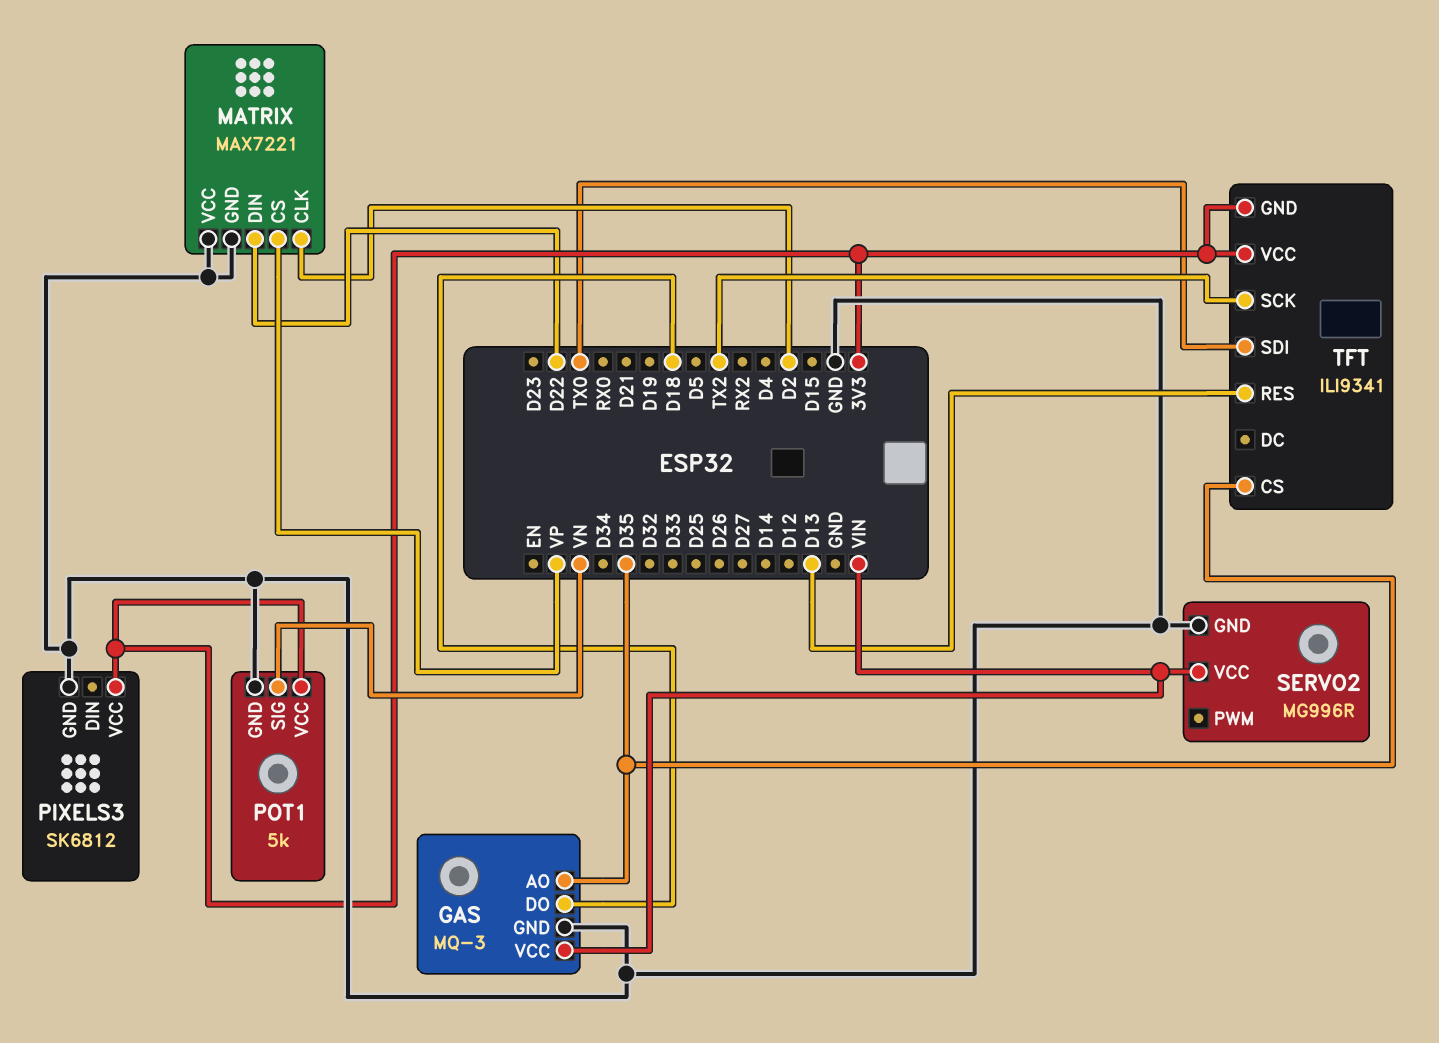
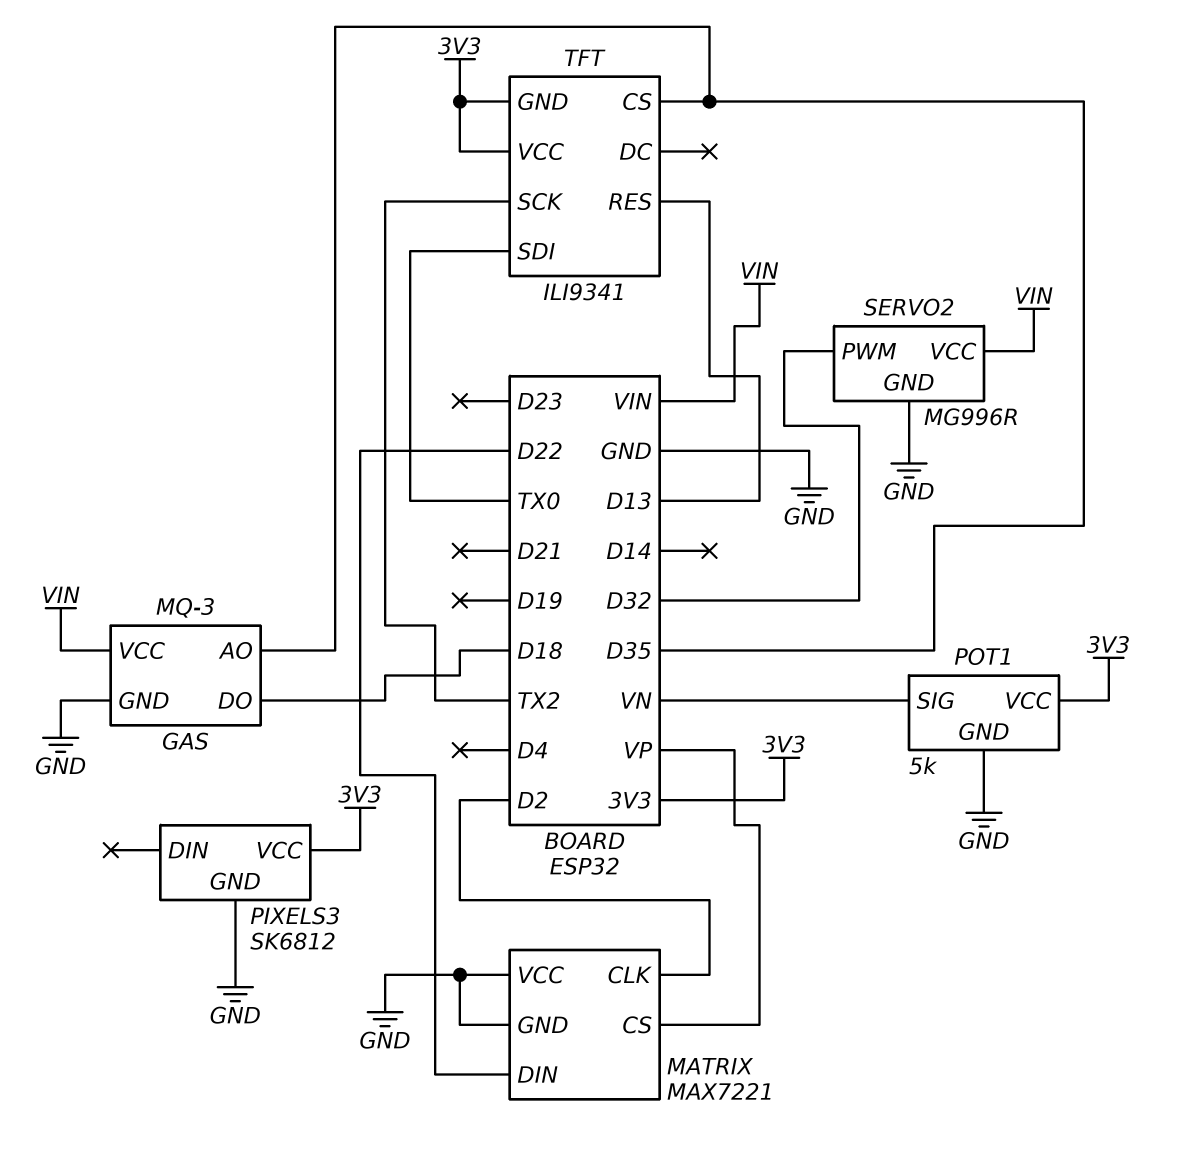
SERVO2 pin PWM: none -> D32

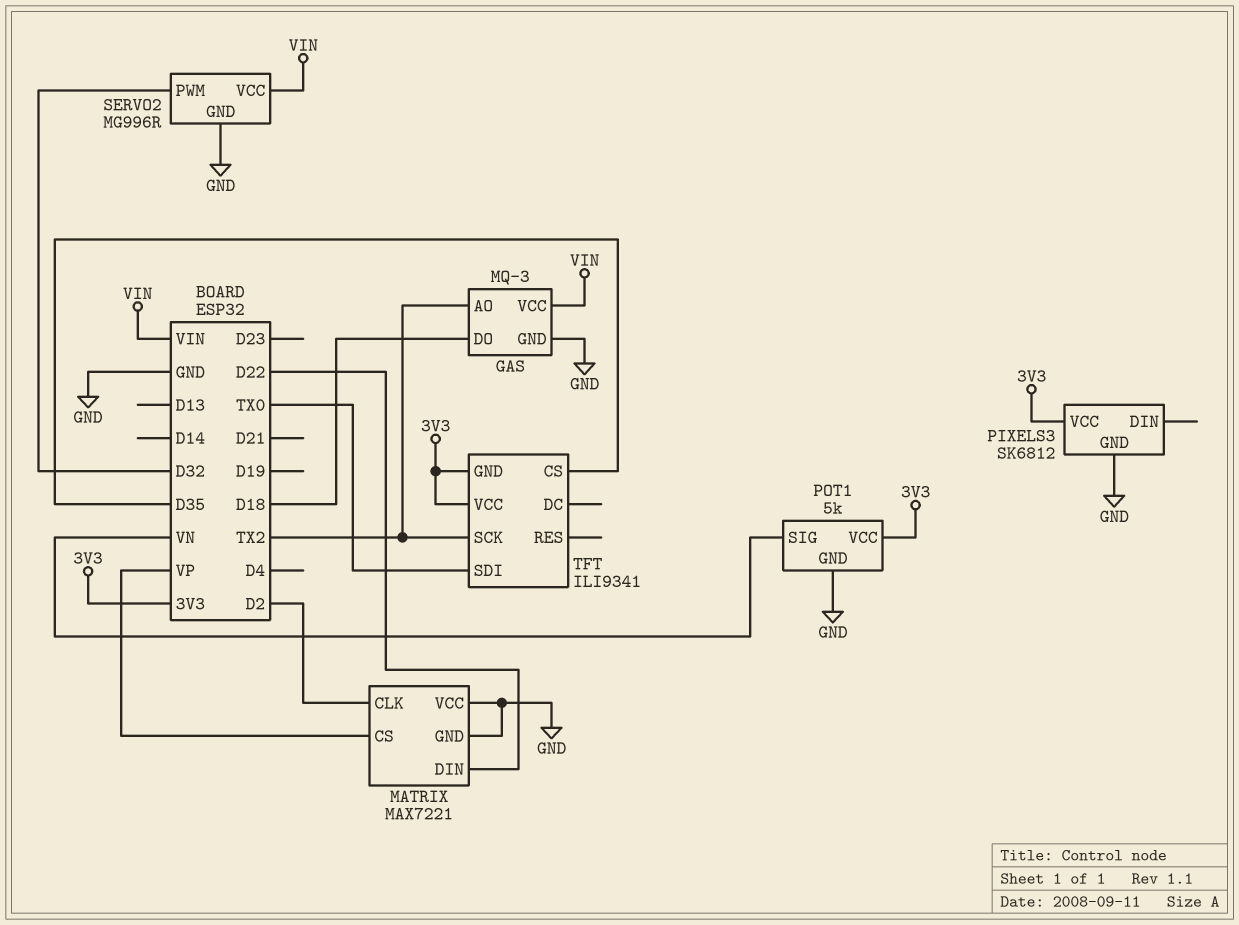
GAS pin AO: D35 -> TX2
TFT pin RES: D13 -> none

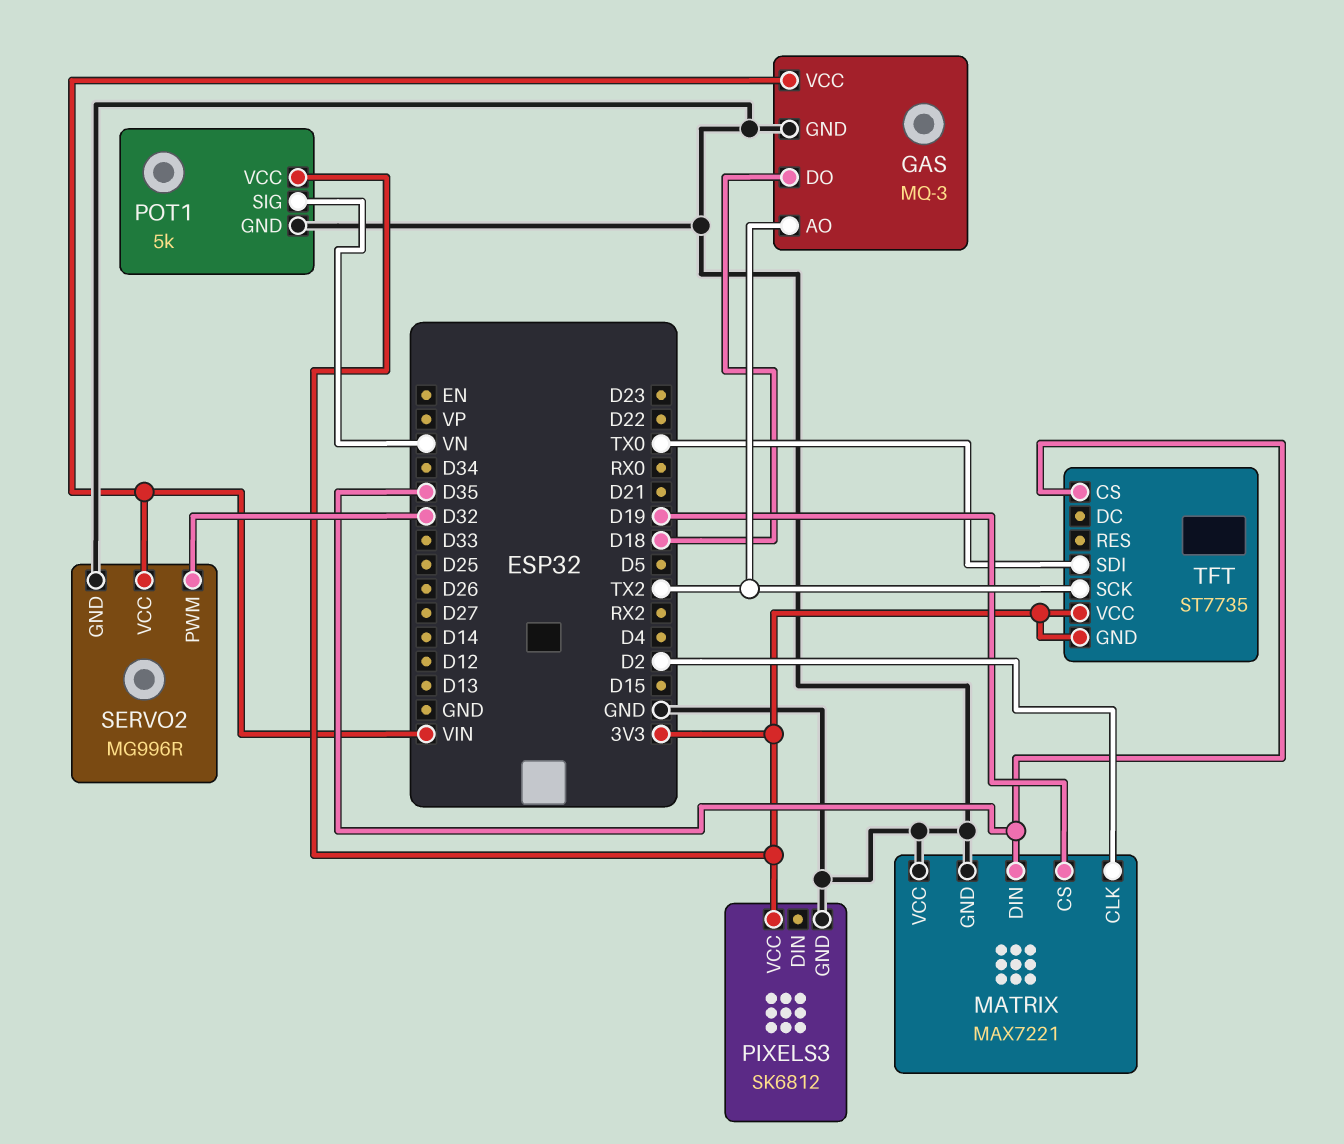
MATRIX pin CS: VP -> D19
MATRIX pin DIN: D22 -> D35
TFT: ILI9341 -> ST7735

